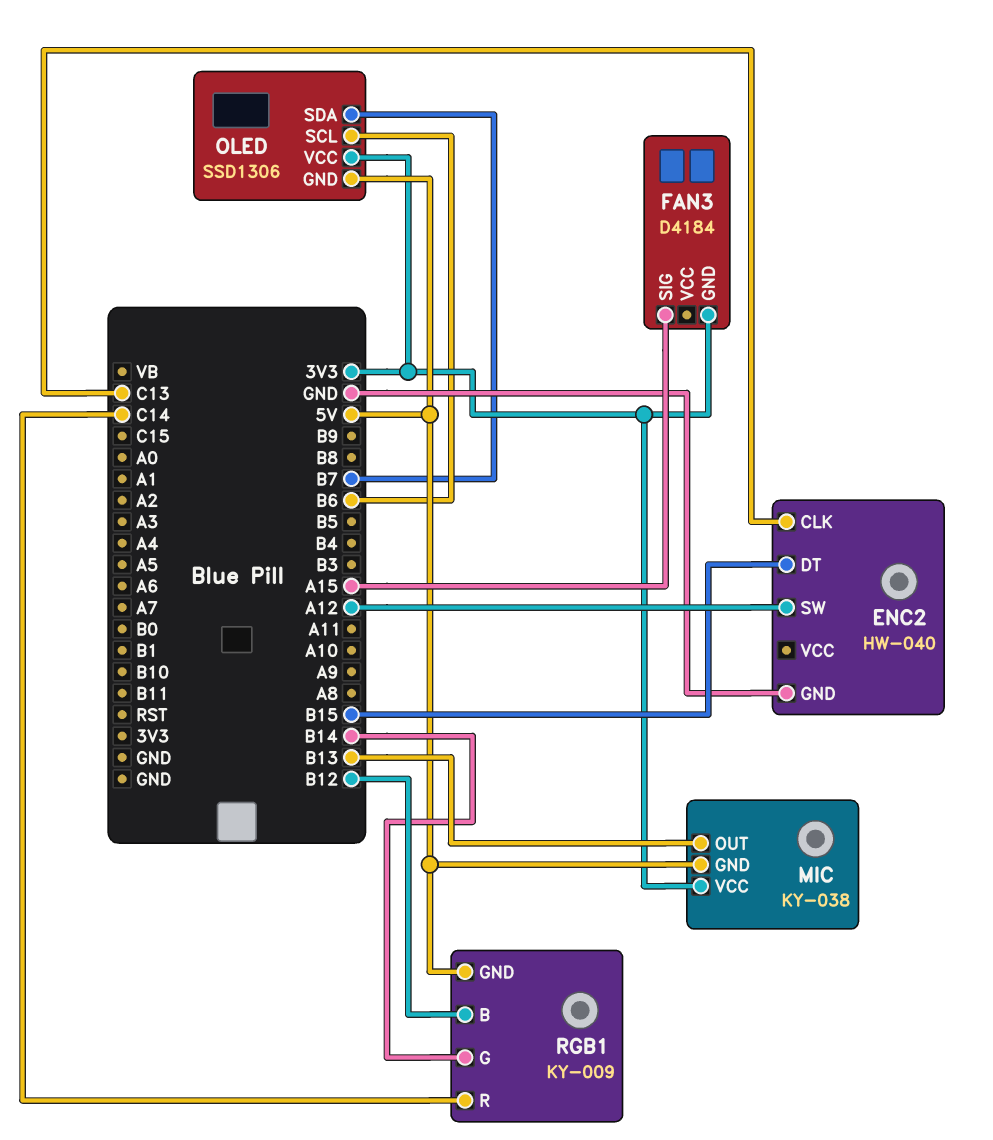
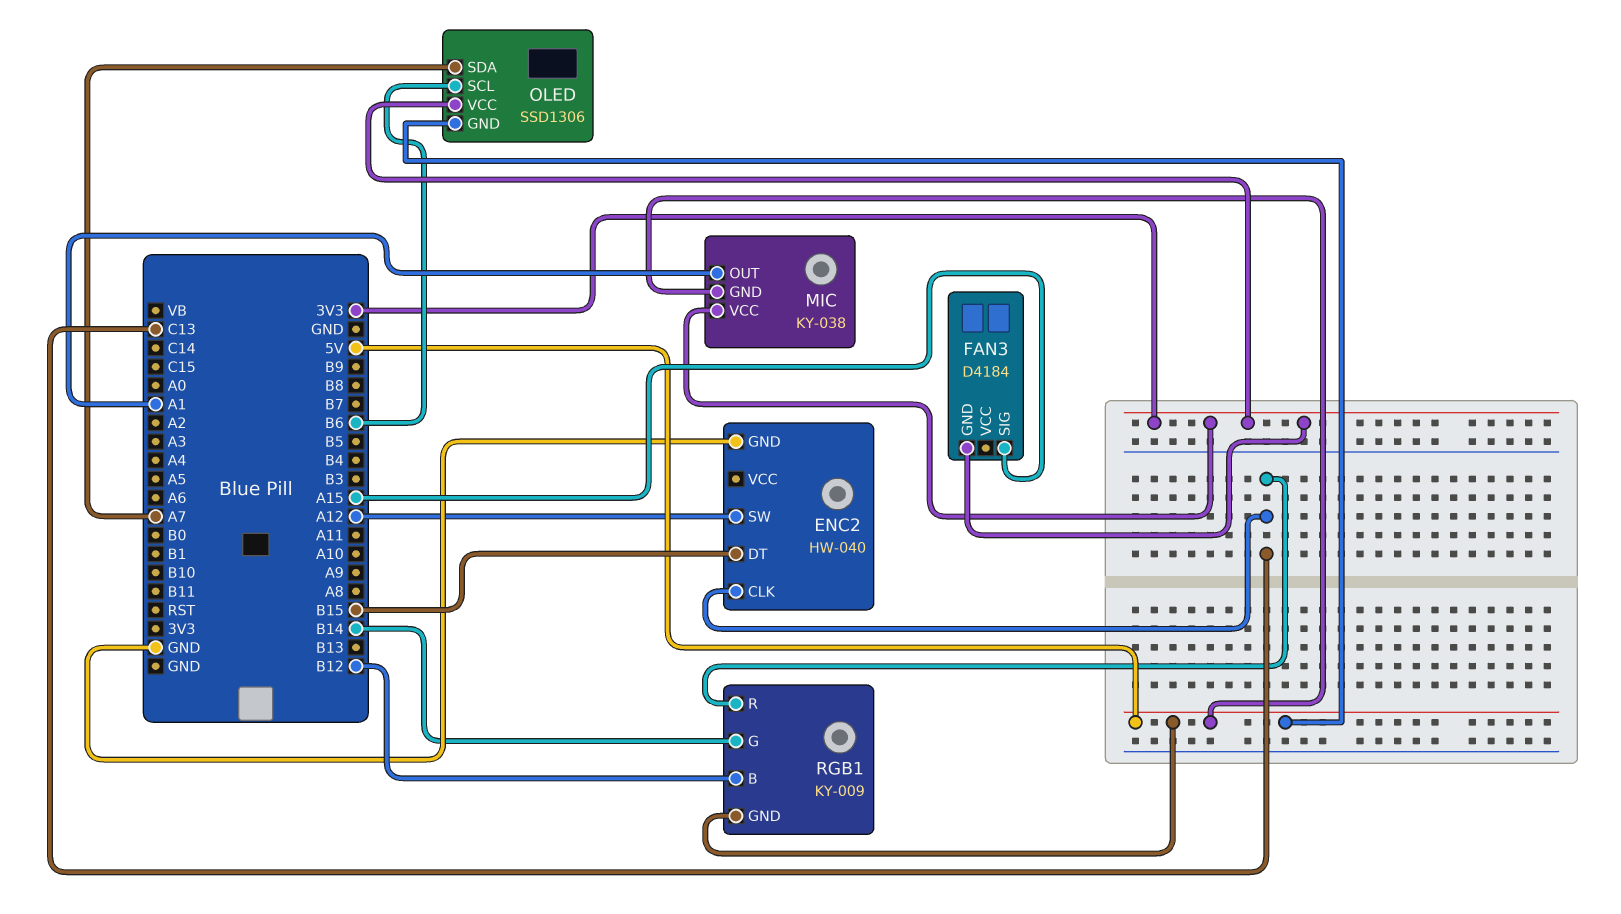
MIC pin OUT: B13 -> A1
OLED pin SDA: B7 -> A7
RGB1 pin R: C14 -> C13

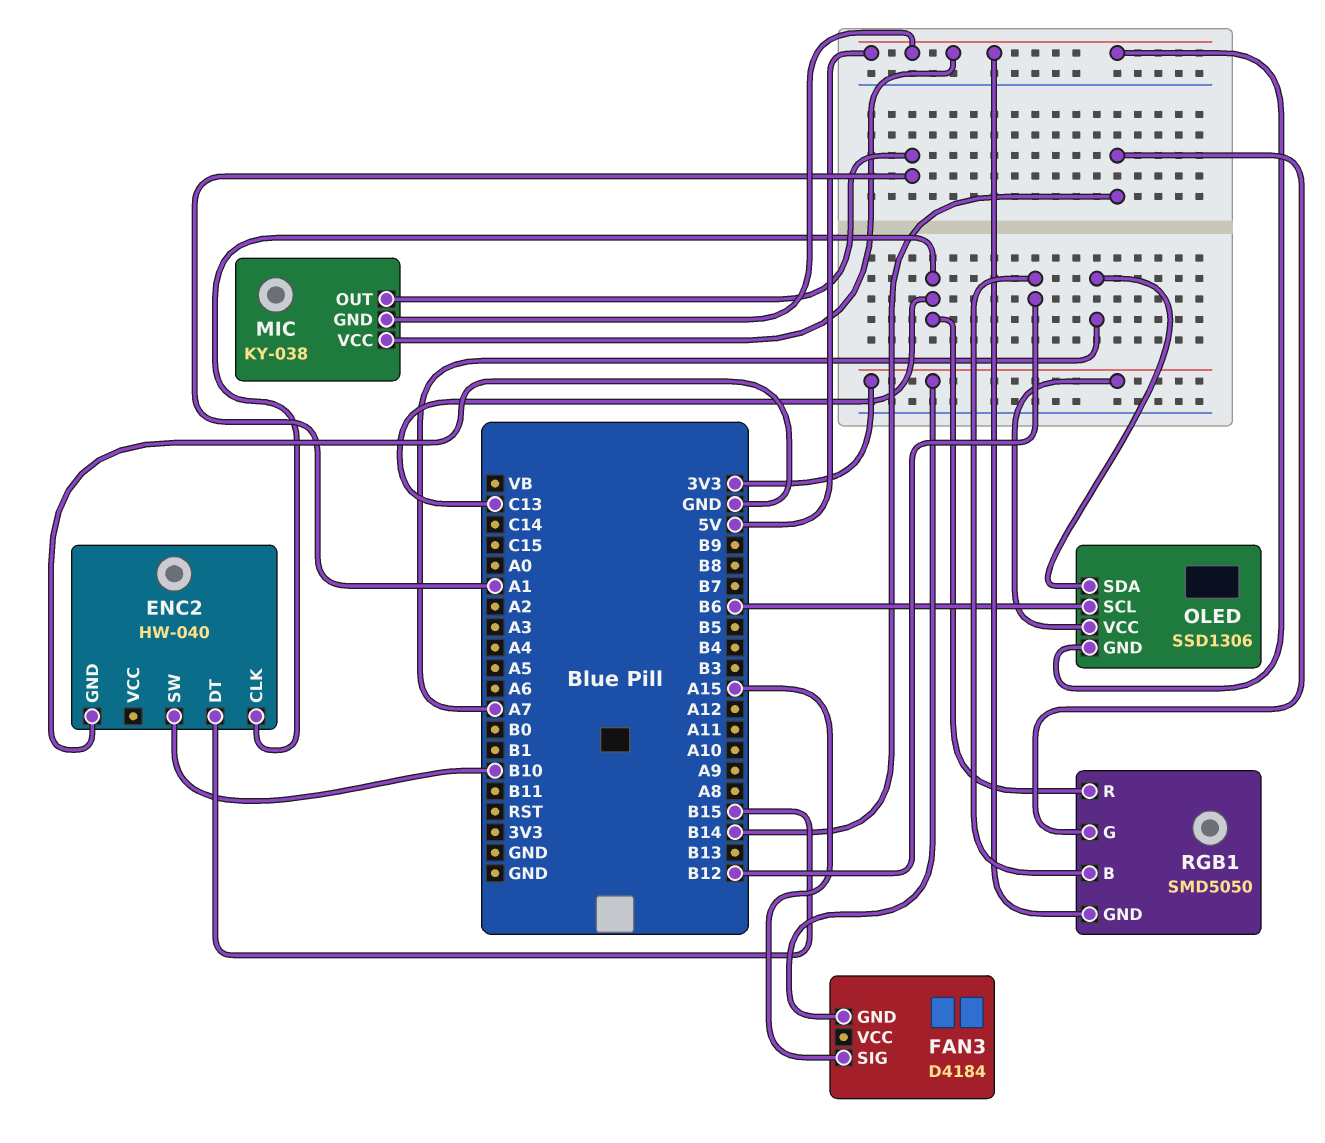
ENC2 pin SW: A12 -> B10
MIC pin VCC: 3V3 -> 5V
RGB1: KY-009 -> SMD5050

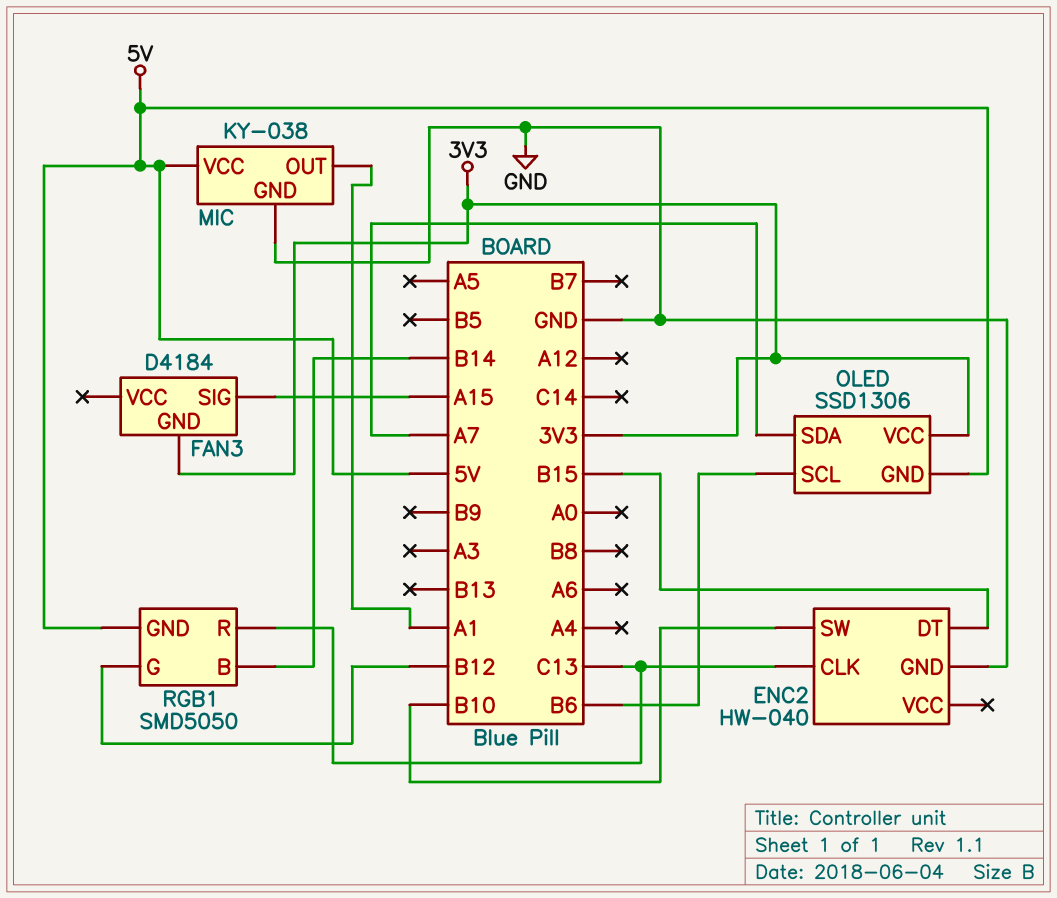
MIC pin GND: 5V -> GND
RGB1 pin B: B12 -> B14
RGB1 pin G: B14 -> B12

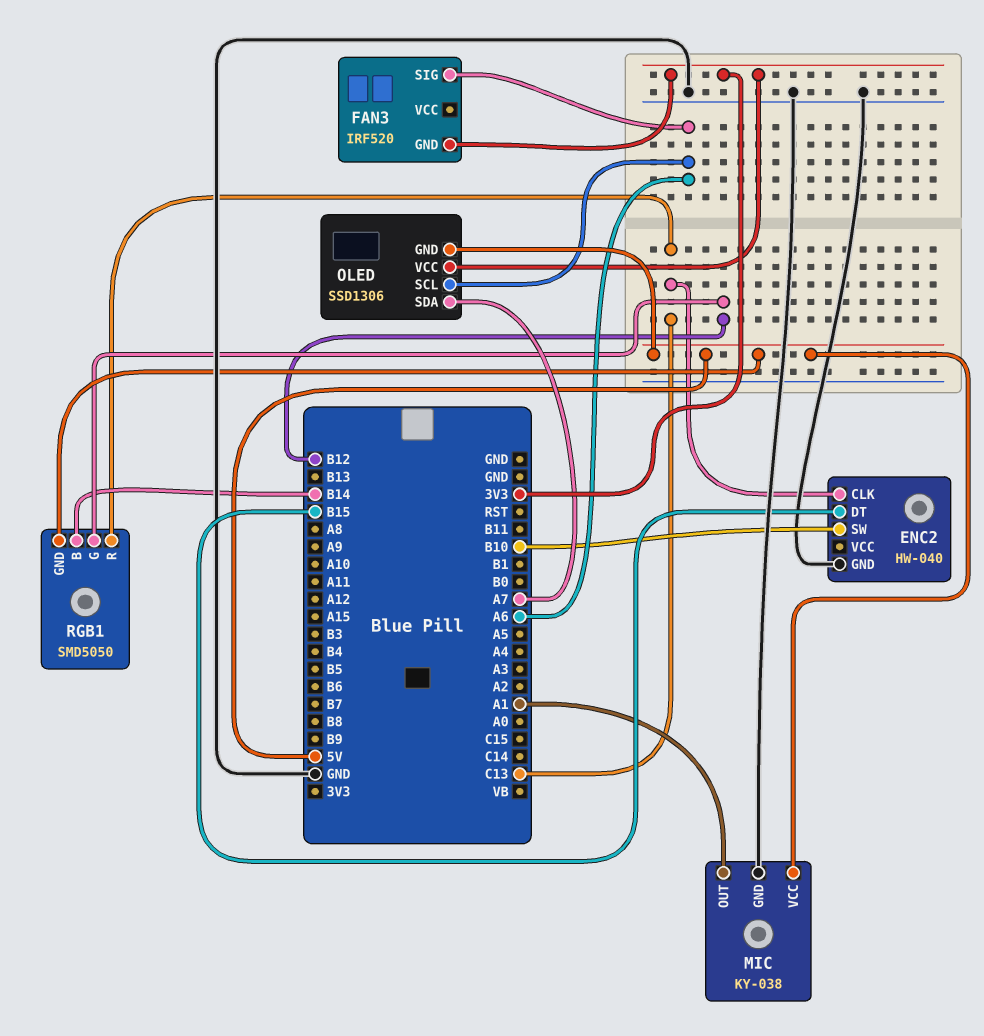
FAN3: D4184 -> IRF520
FAN3 pin SIG: A15 -> A6
OLED pin SCL: B6 -> A6

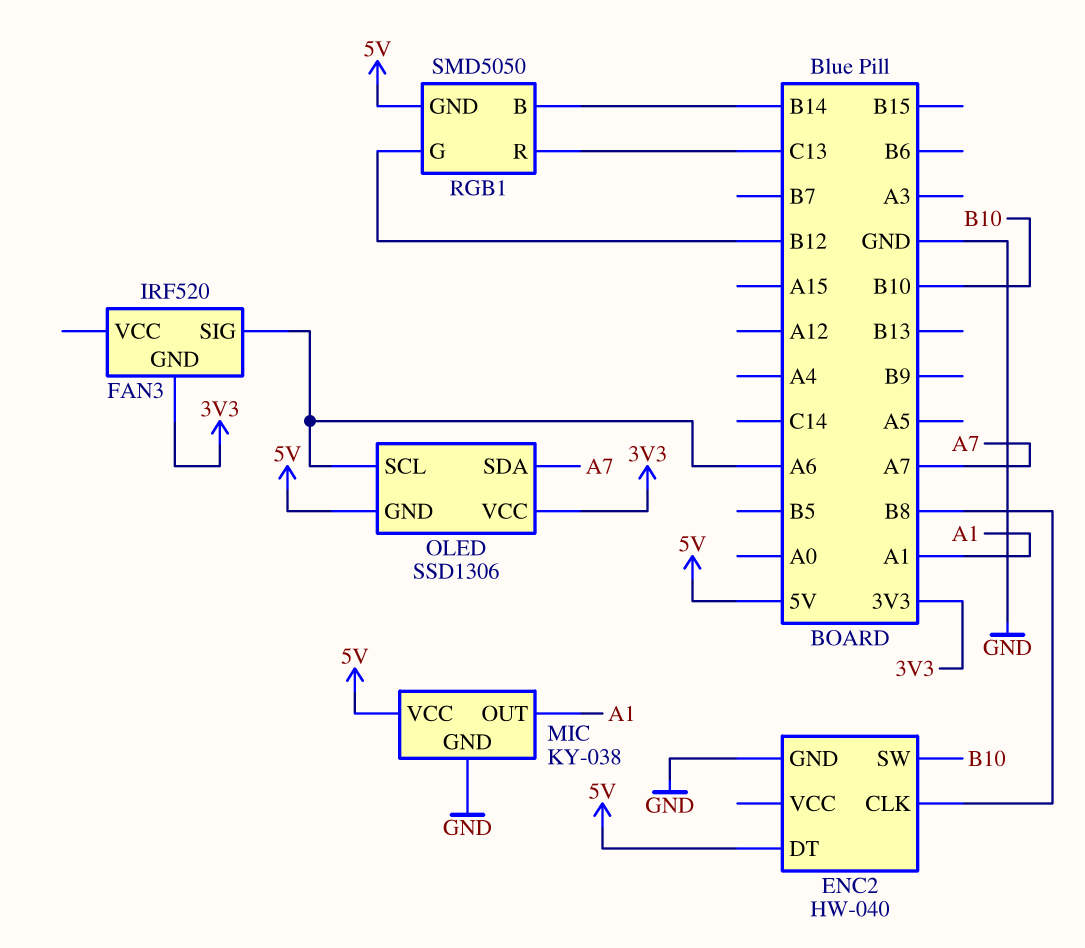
ENC2 pin CLK: C13 -> B8
ENC2 pin DT: B15 -> 5V

